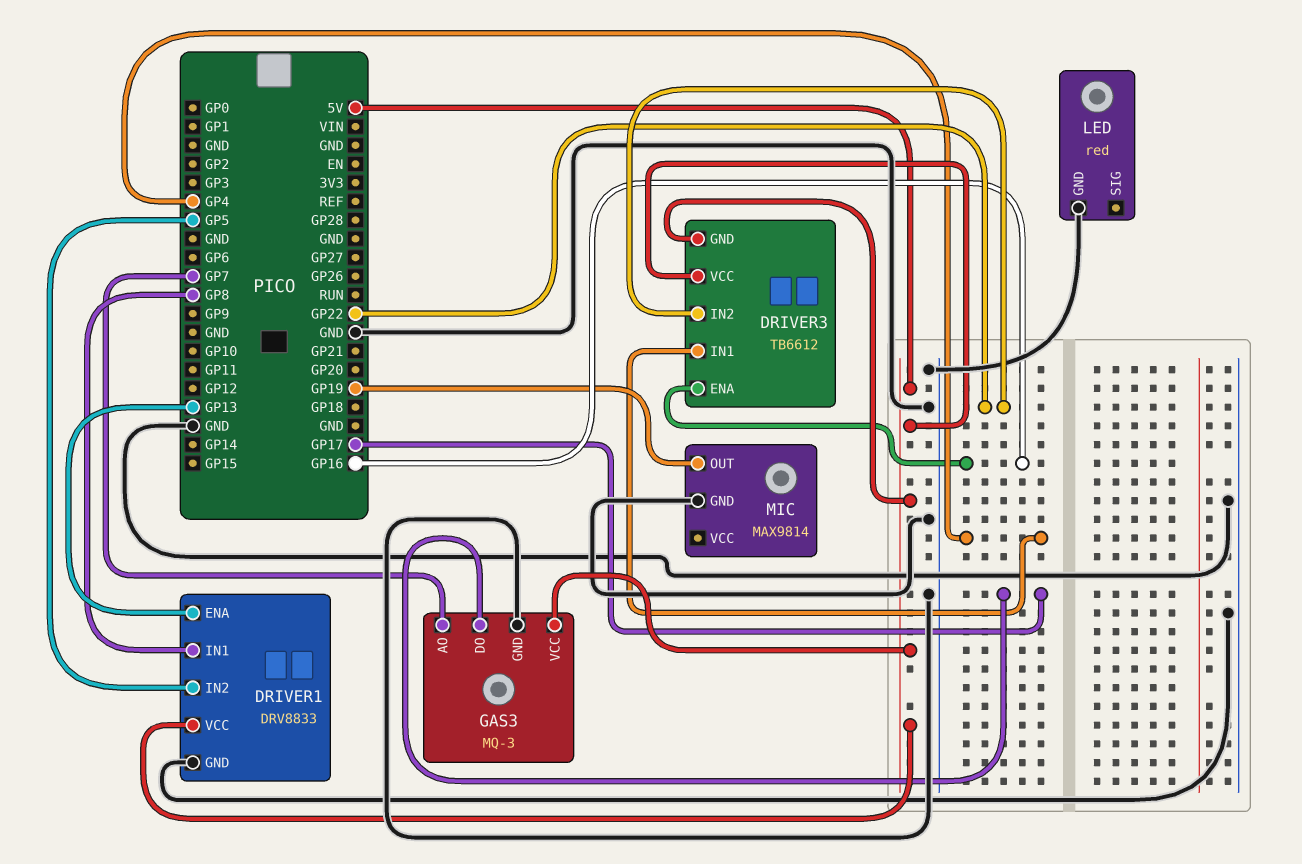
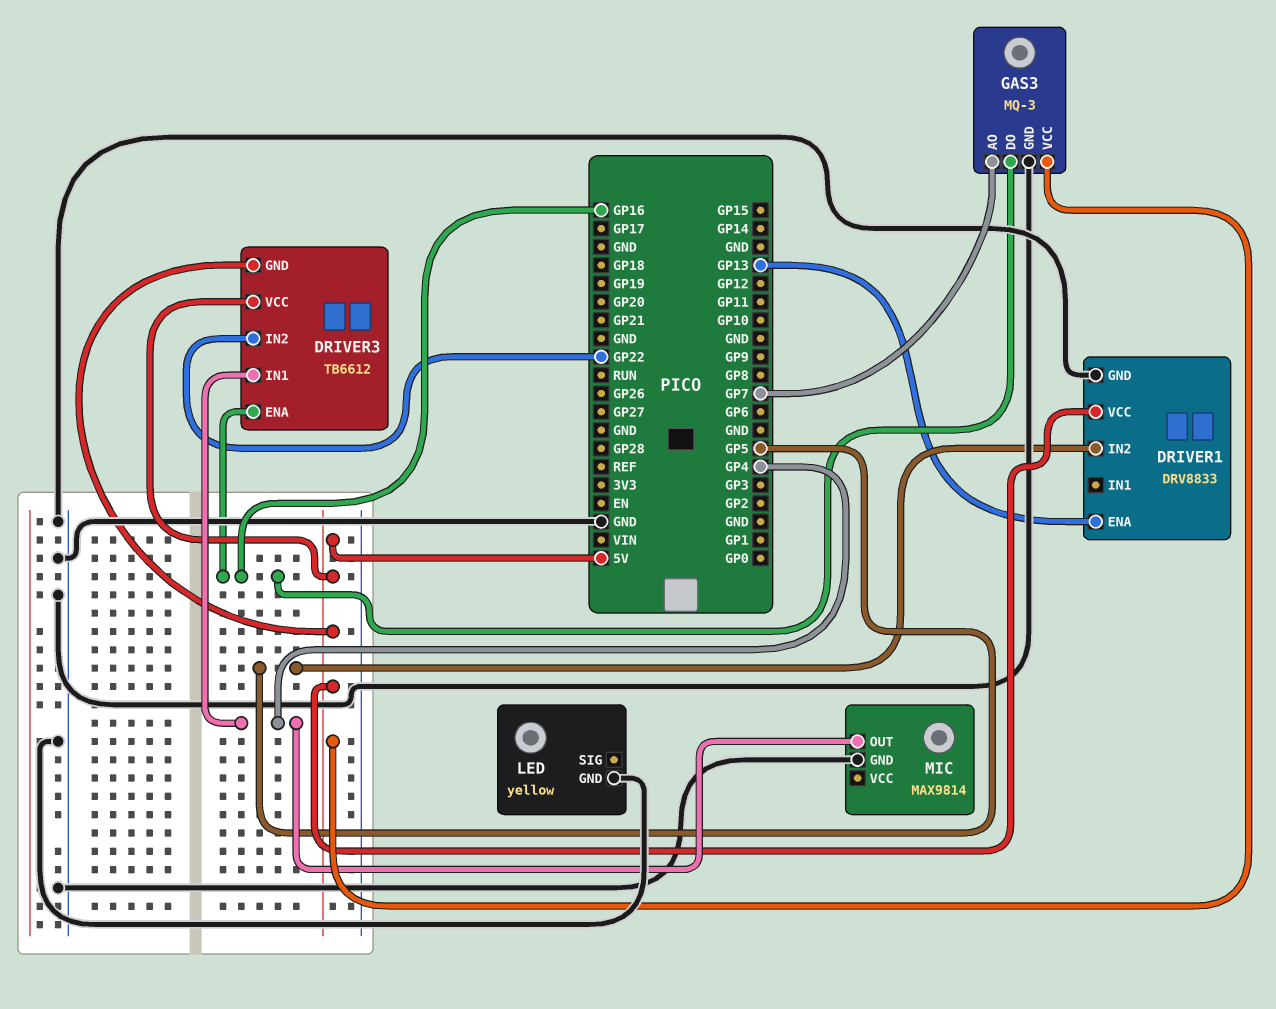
DRIVER1 pin IN1: GP8 -> none
GAS3 pin DO: GP17 -> GP16
LED: red -> yellow
MIC pin OUT: GP19 -> GP4

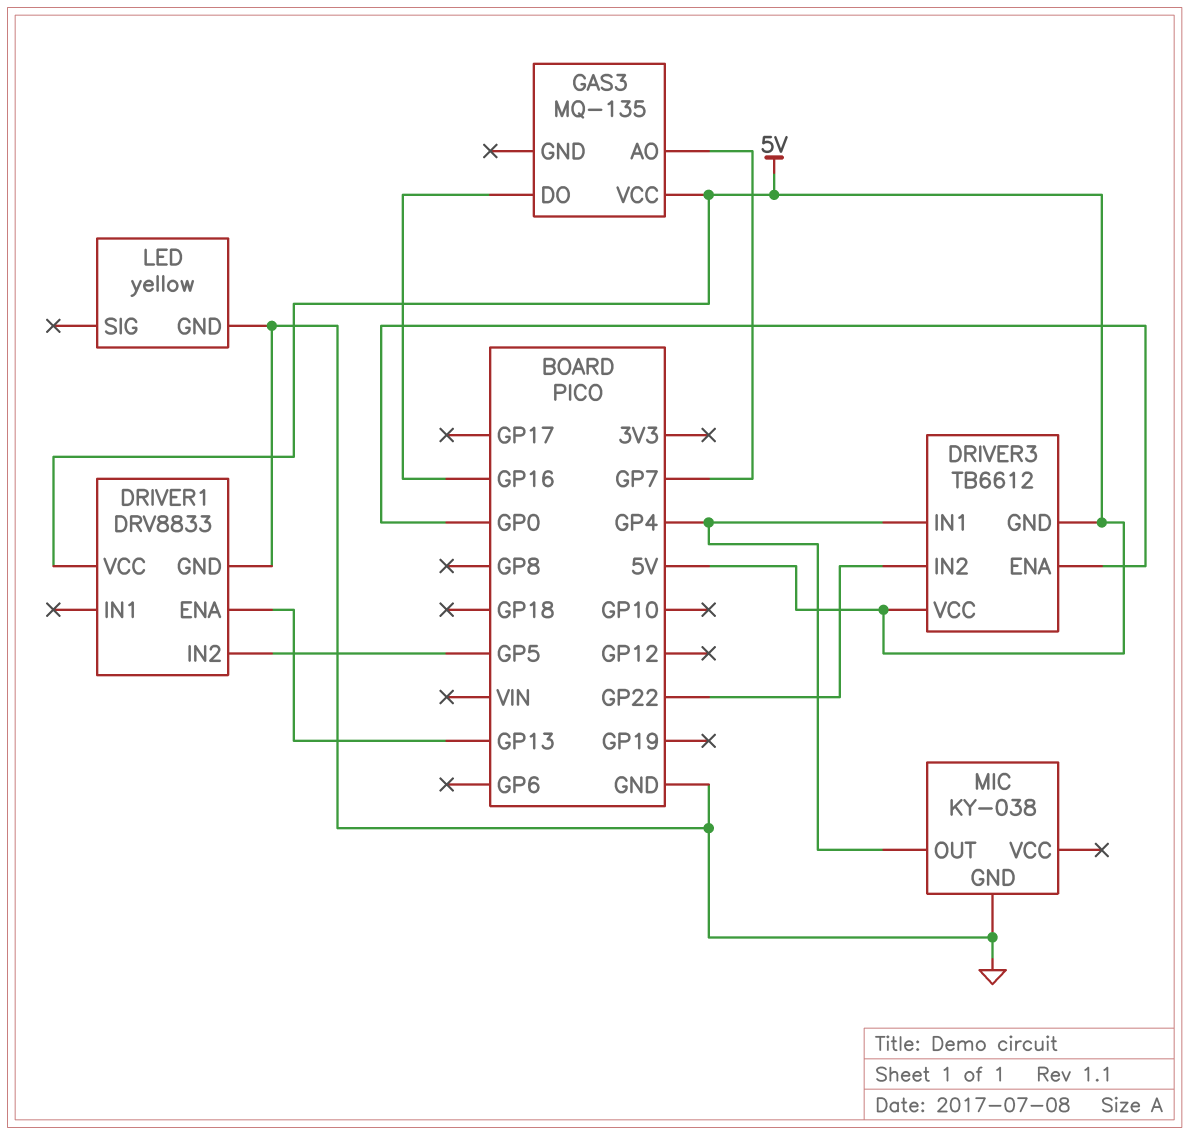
DRIVER3 pin ENA: GP16 -> GP0
GAS3: MQ-3 -> MQ-135
GAS3 pin GND: GND -> none
MIC: MAX9814 -> KY-038

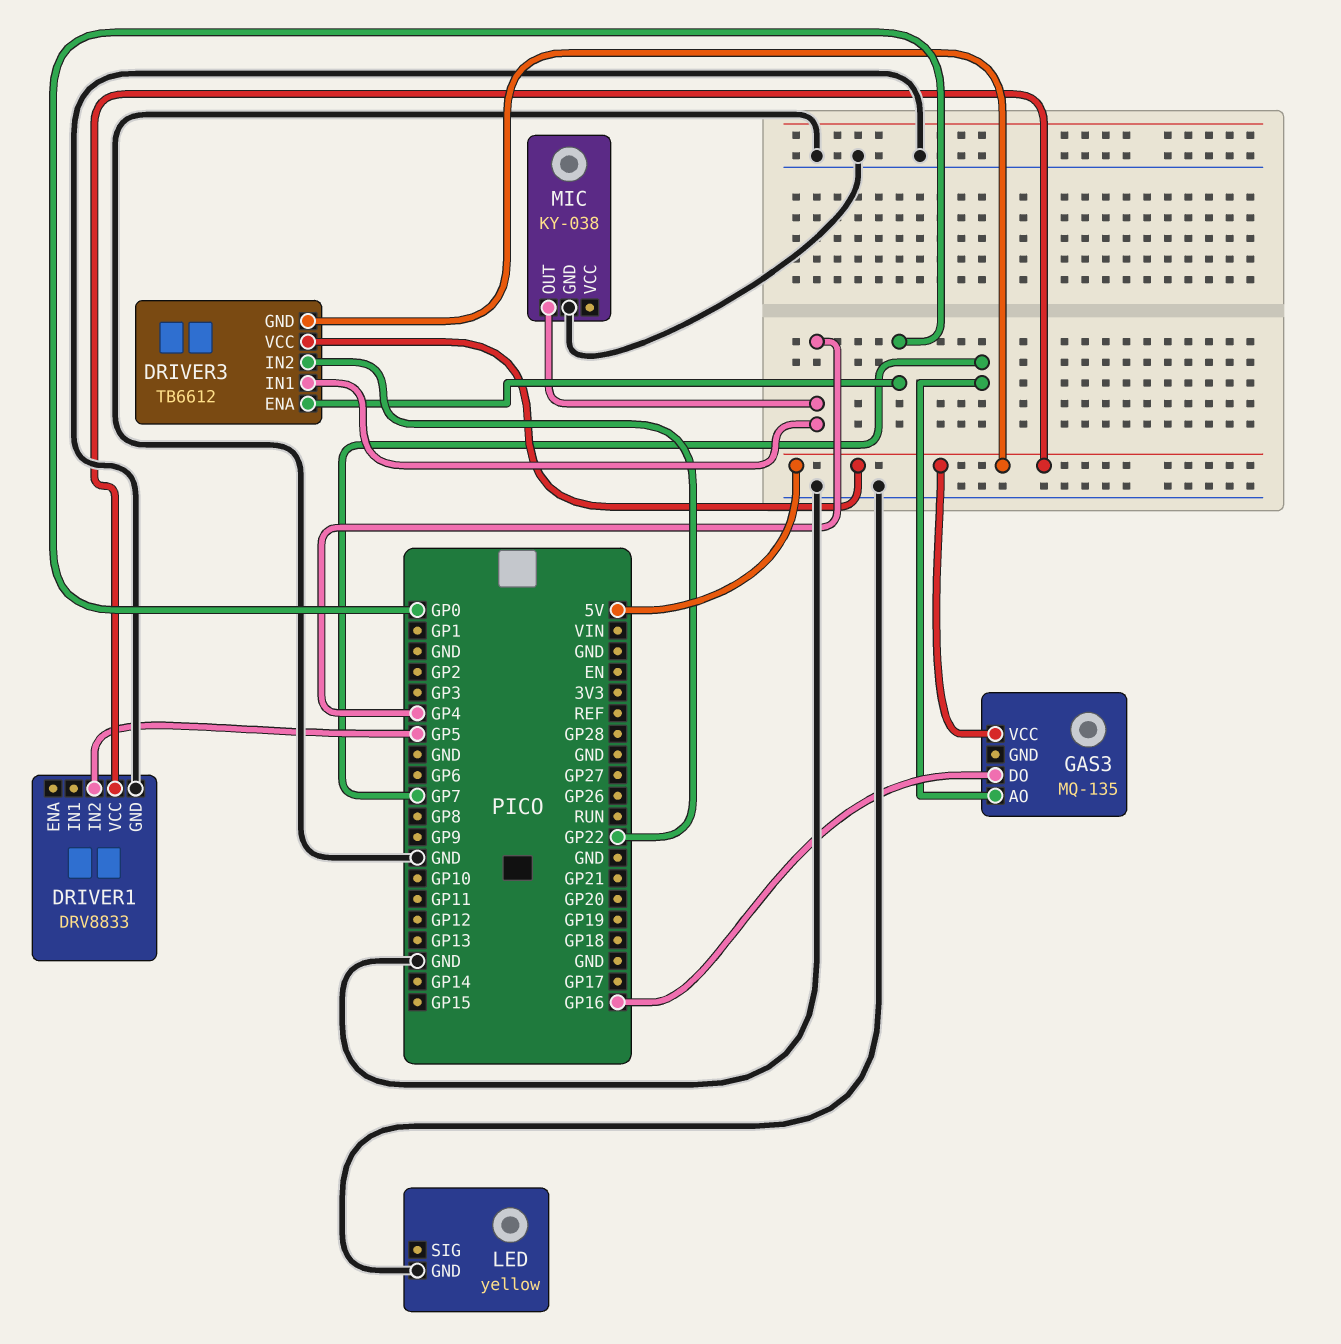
DRIVER1 pin ENA: GP13 -> none

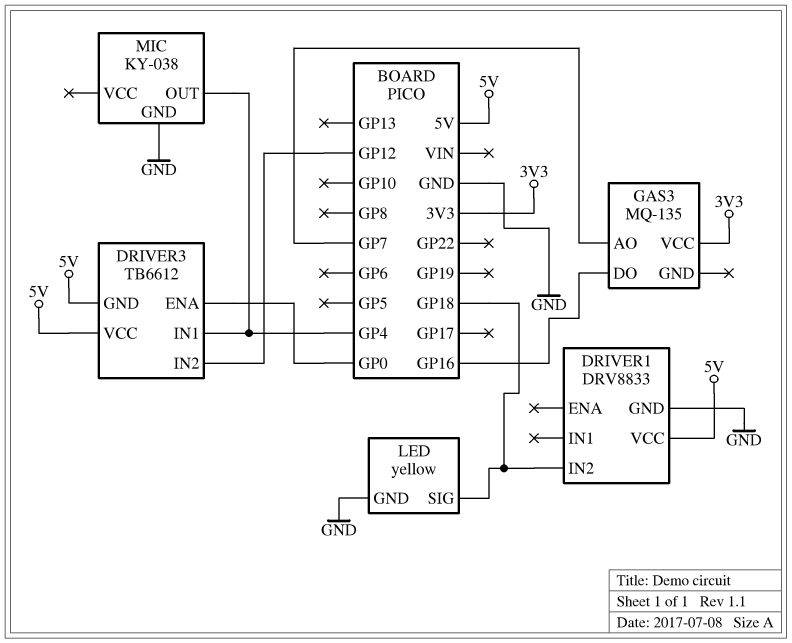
DRIVER1 pin IN2: GP5 -> GP18
DRIVER3 pin IN2: GP22 -> GP12
GAS3 pin VCC: 5V -> 3V3
LED pin SIG: none -> GP18

